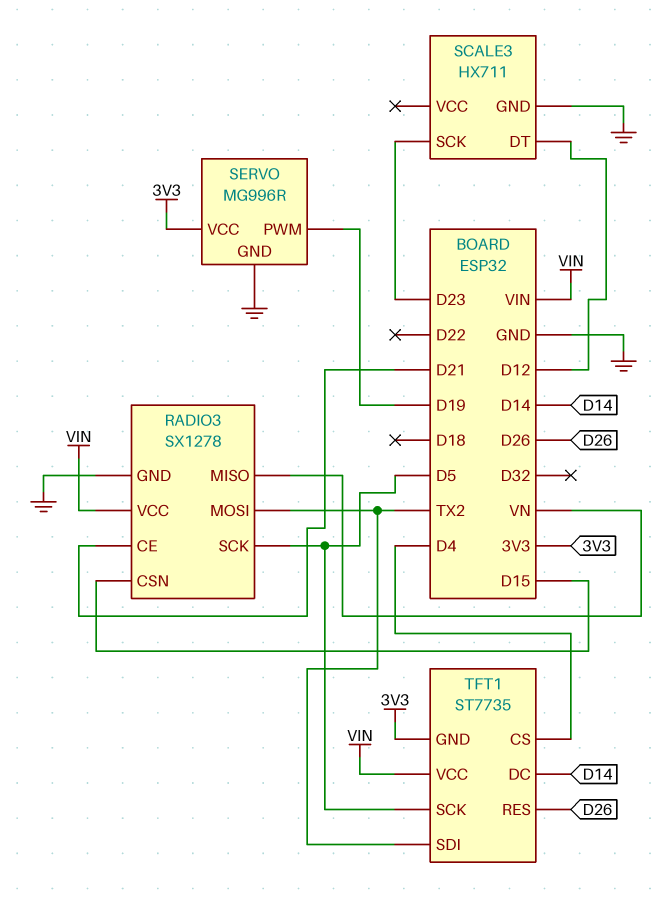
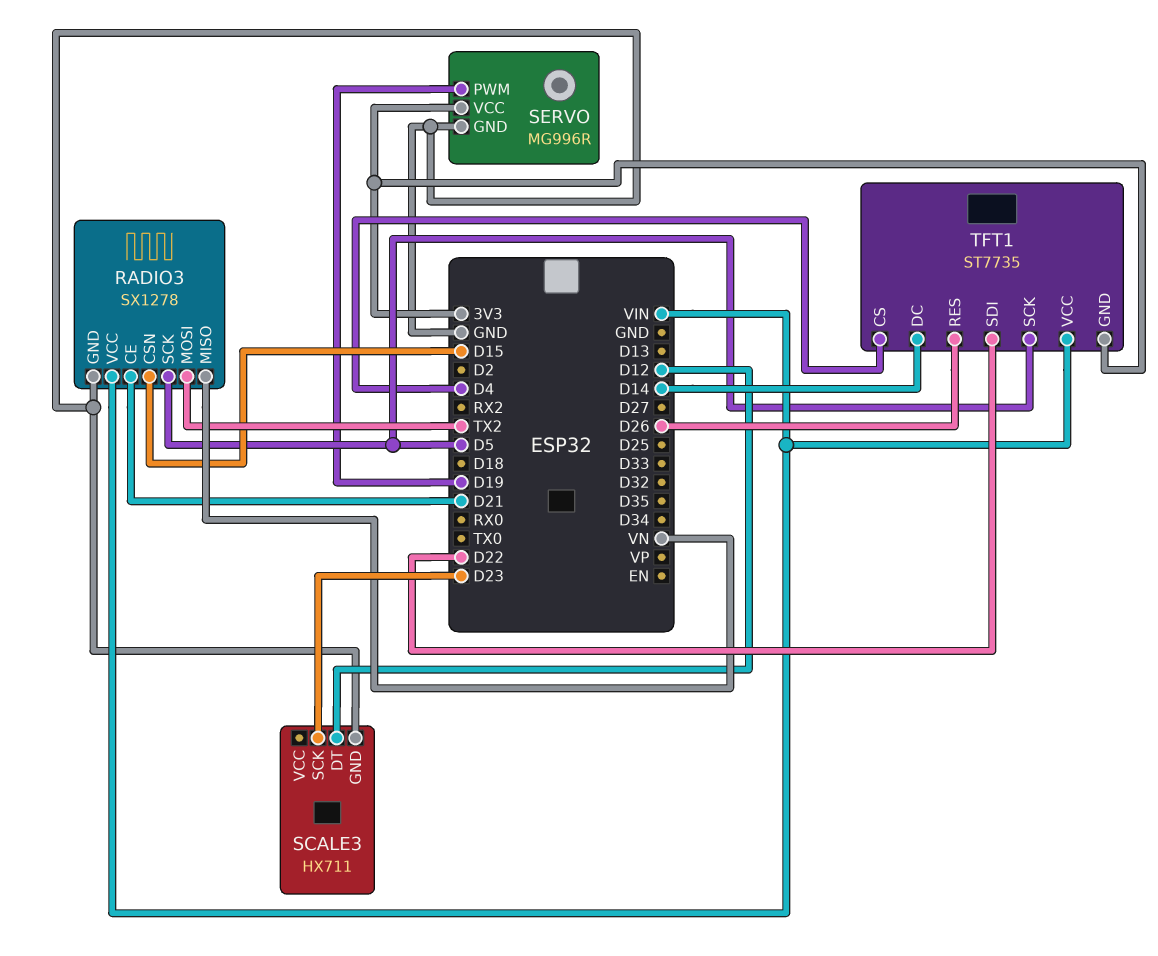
TFT1 pin SDI: TX2 -> D22

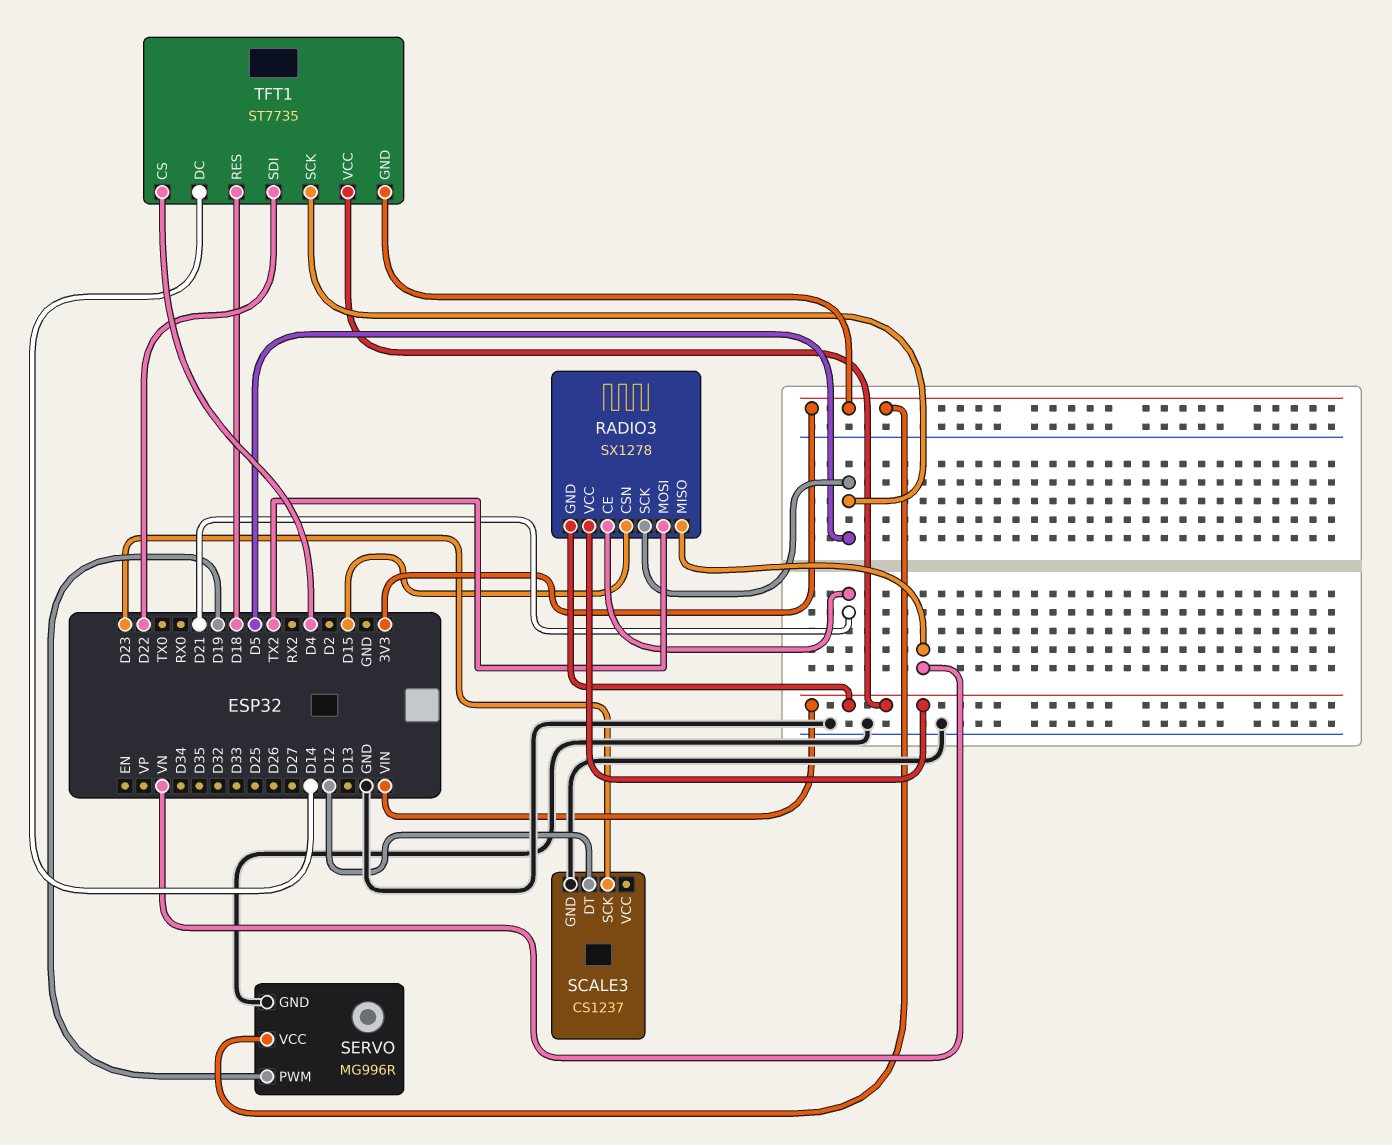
RADIO3 pin GND: GND -> VIN
SCALE3: HX711 -> CS1237
TFT1 pin RES: D26 -> D18

